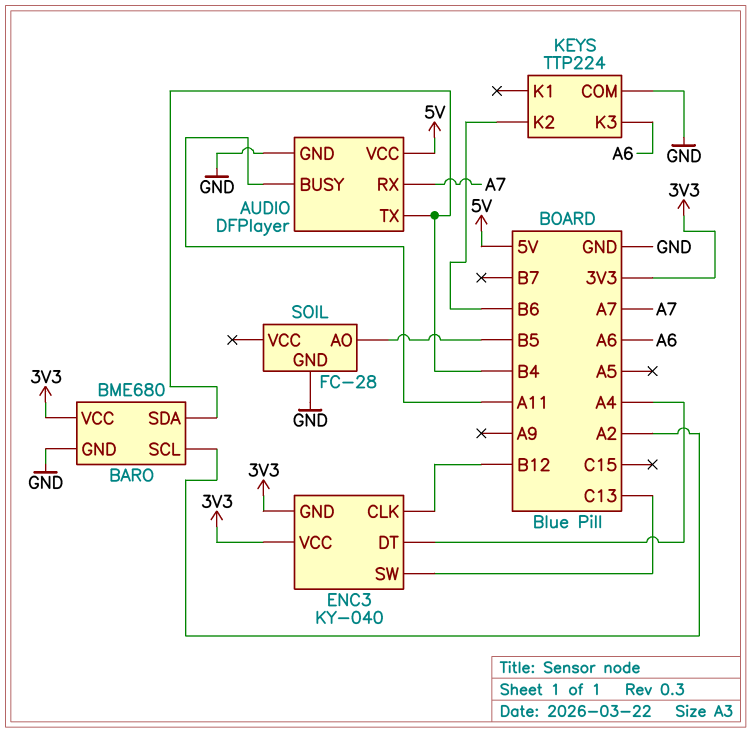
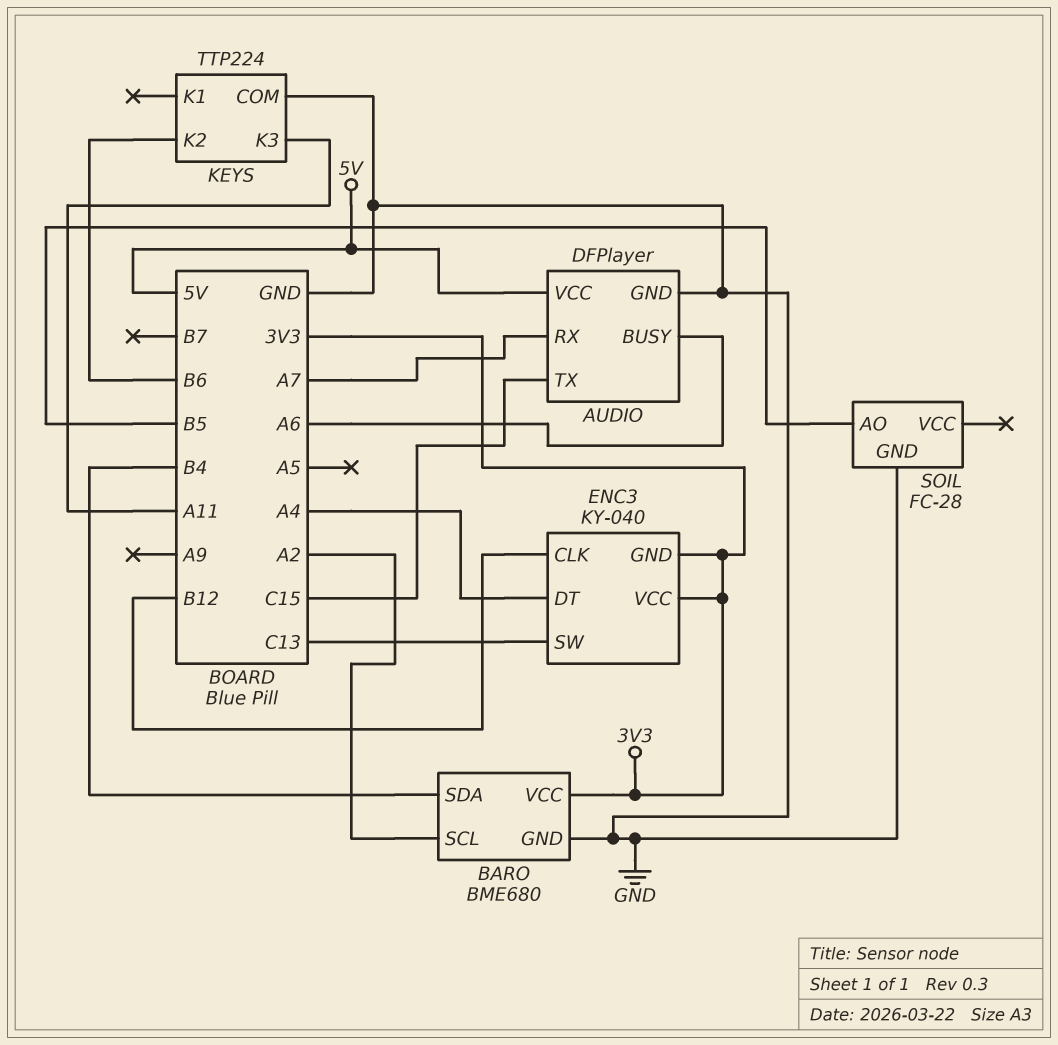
AUDIO pin BUSY: A11 -> A6
AUDIO pin TX: B4 -> C15
KEYS pin K3: A6 -> A11

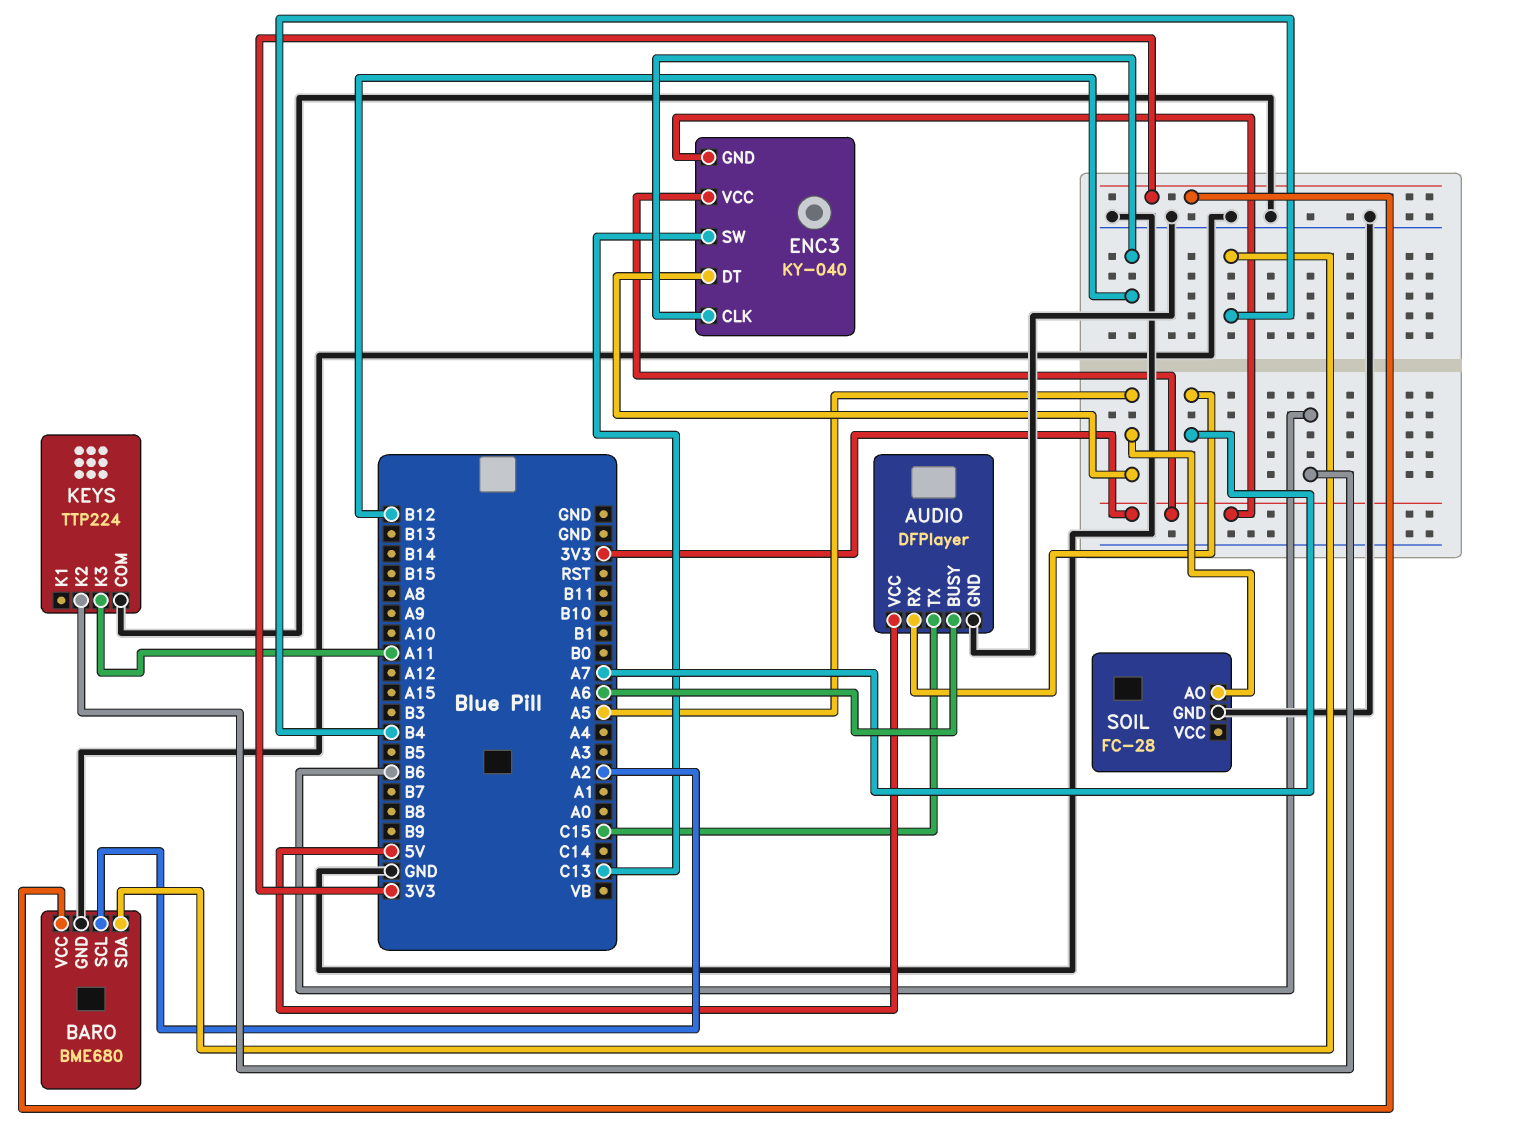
ENC3 pin DT: A4 -> A5
SOIL pin AO: B5 -> A5

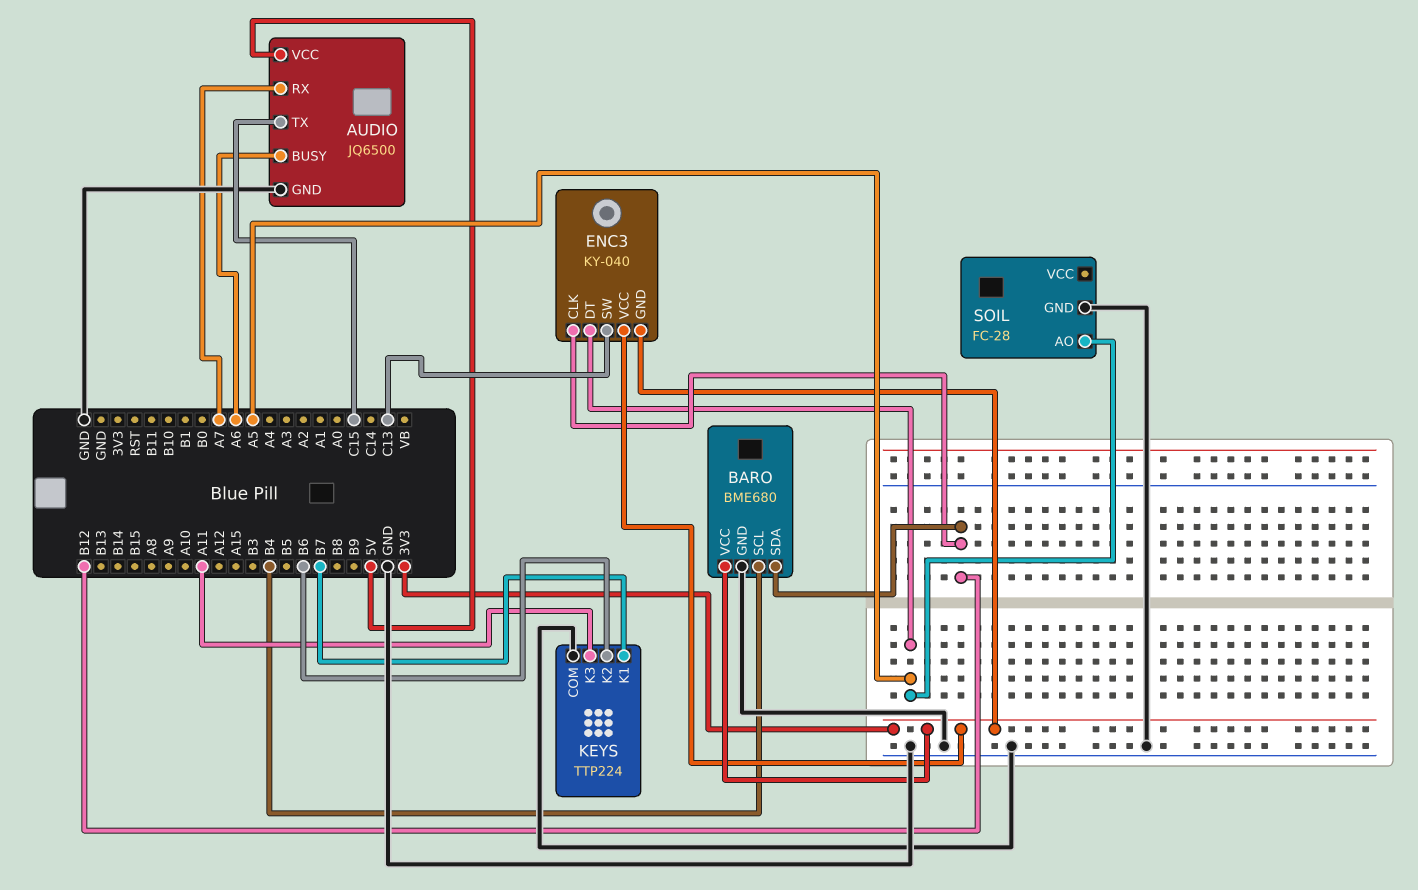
AUDIO: DFPlayer -> JQ6500
BARO pin SCL: A2 -> B4
BARO pin SDA: B4 -> B12
KEYS pin K1: none -> B7

